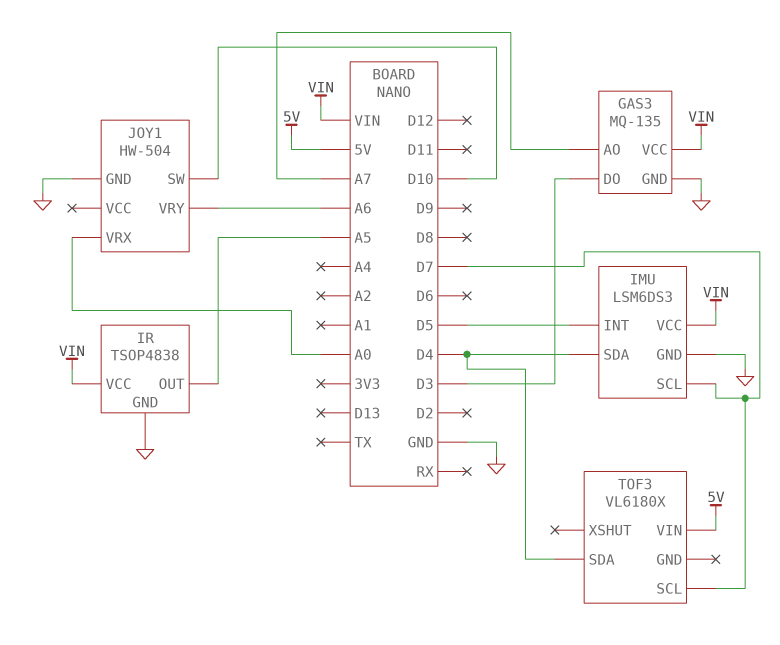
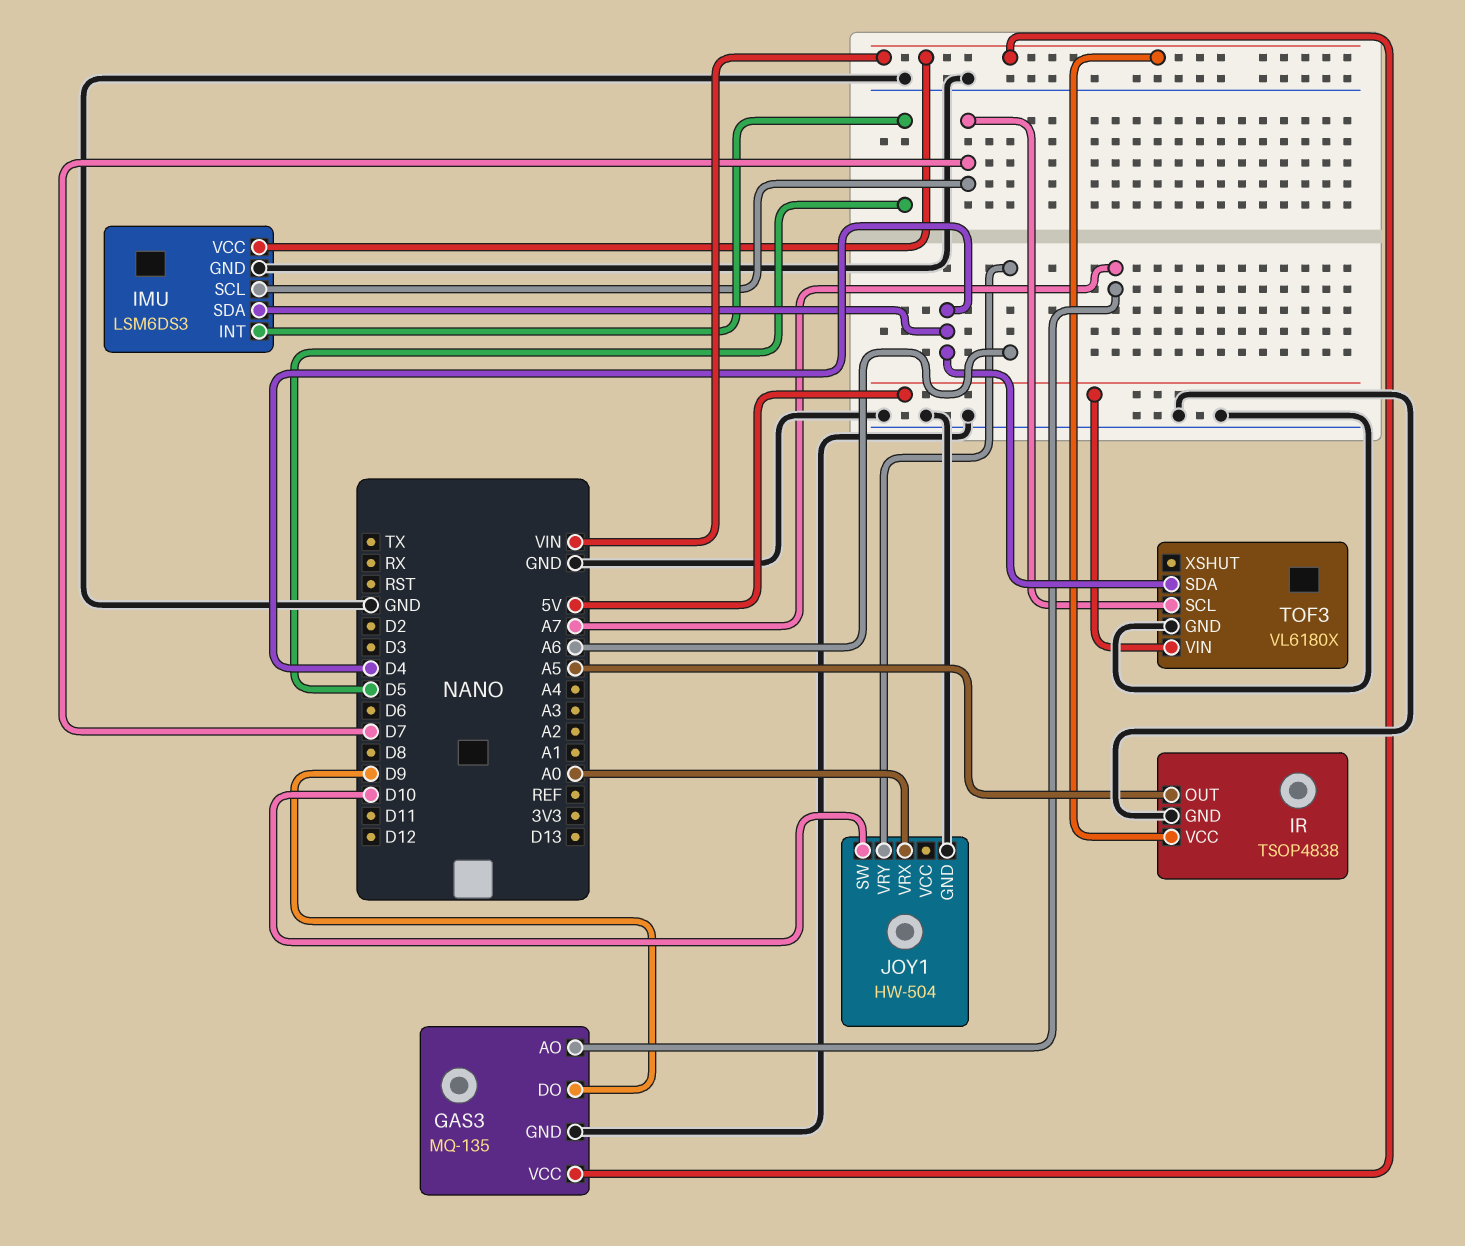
GAS3 pin DO: D3 -> D9
TOF3 pin GND: none -> GND

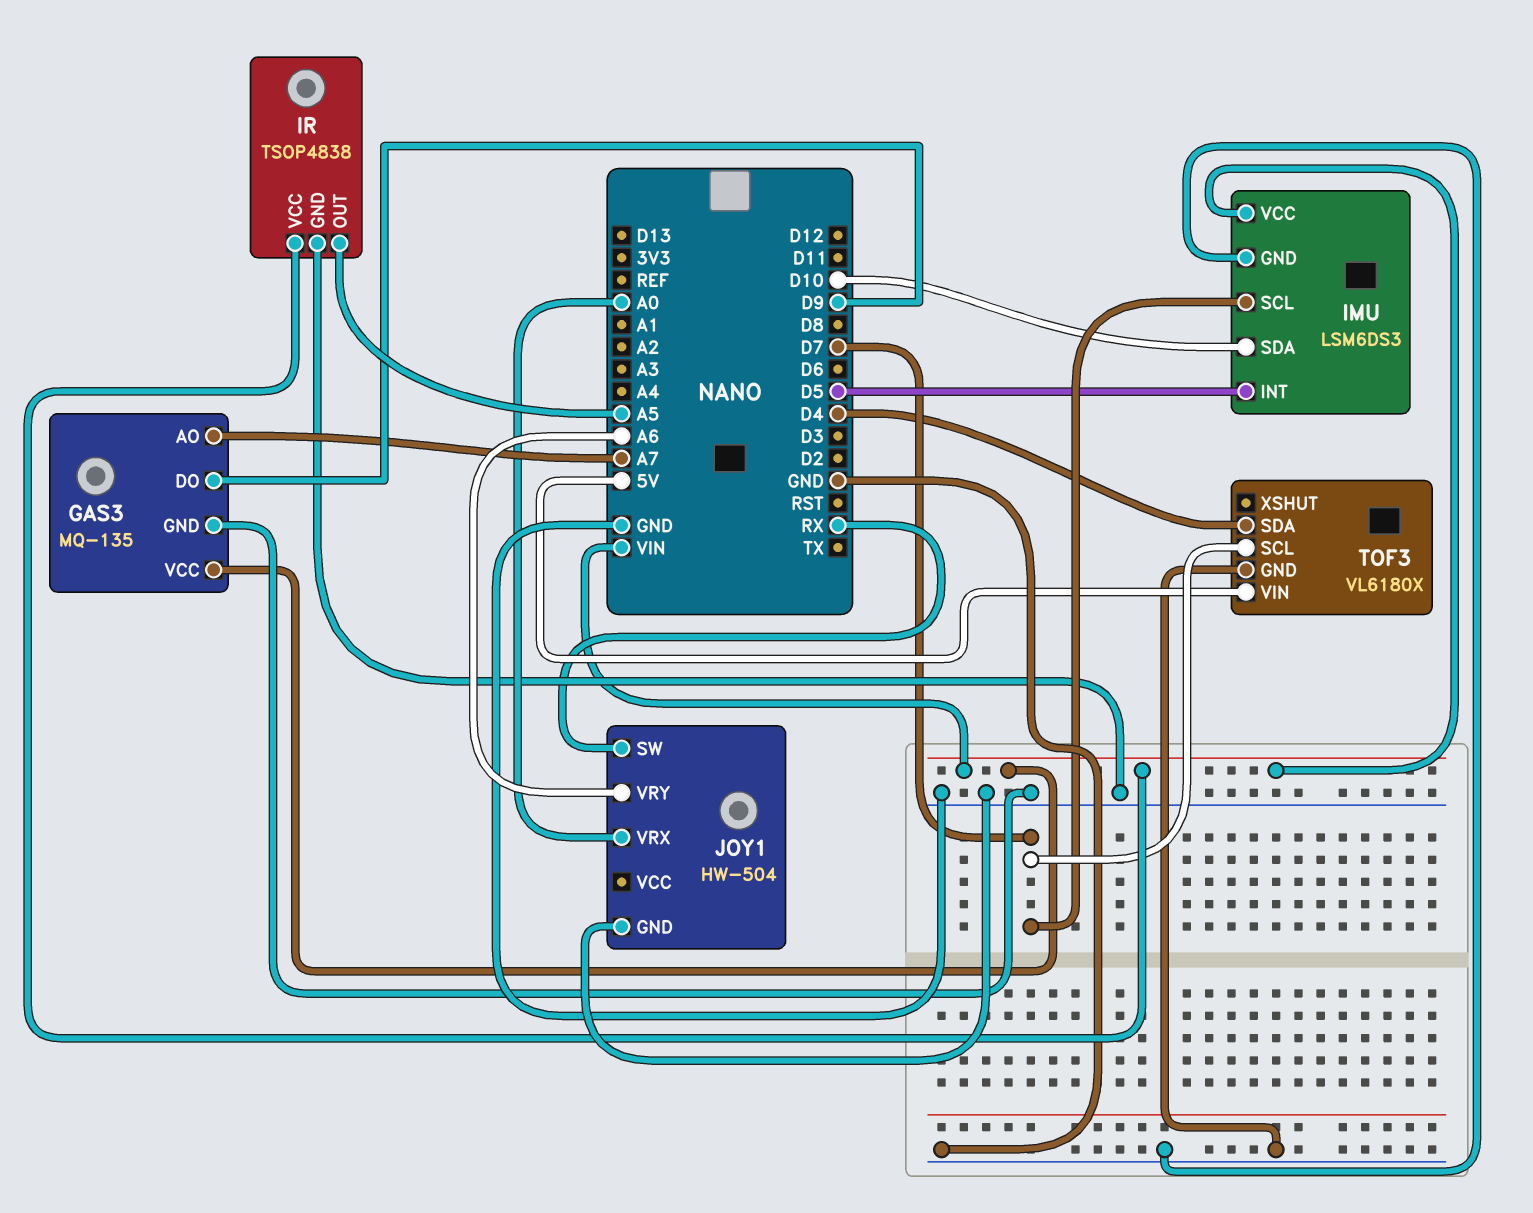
IMU pin SDA: D4 -> D10
JOY1 pin SW: D10 -> RX

